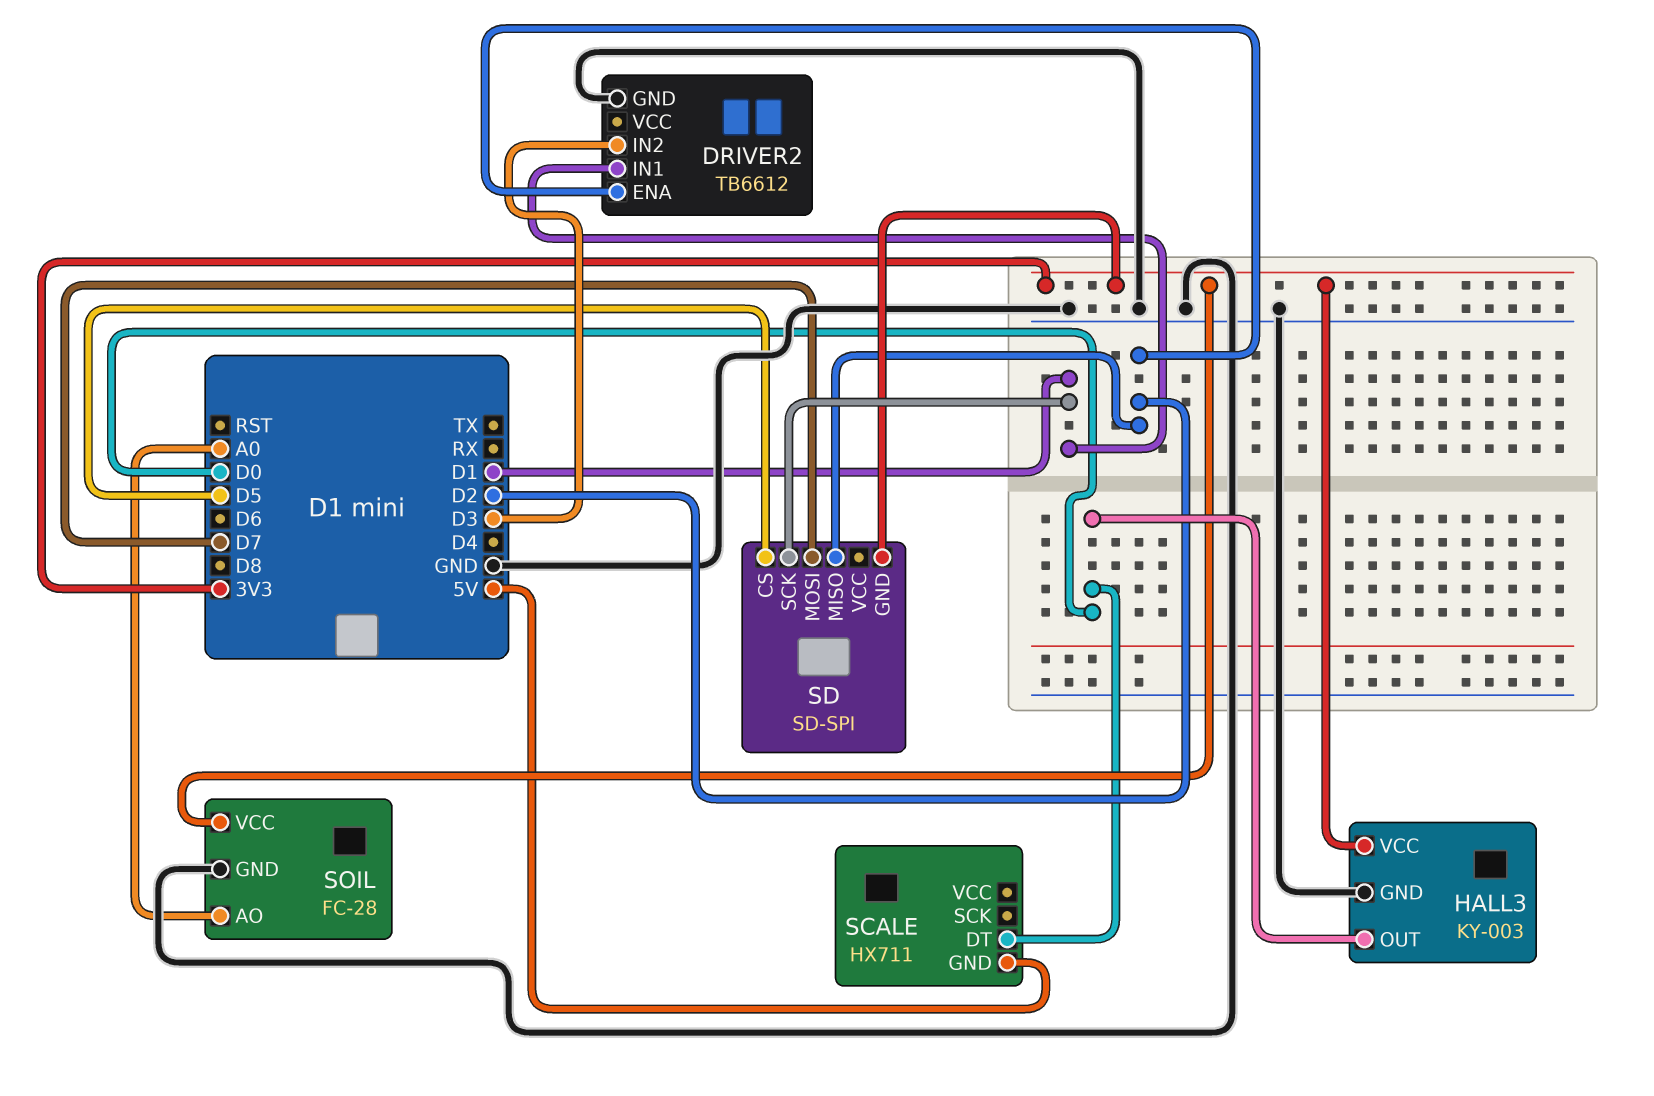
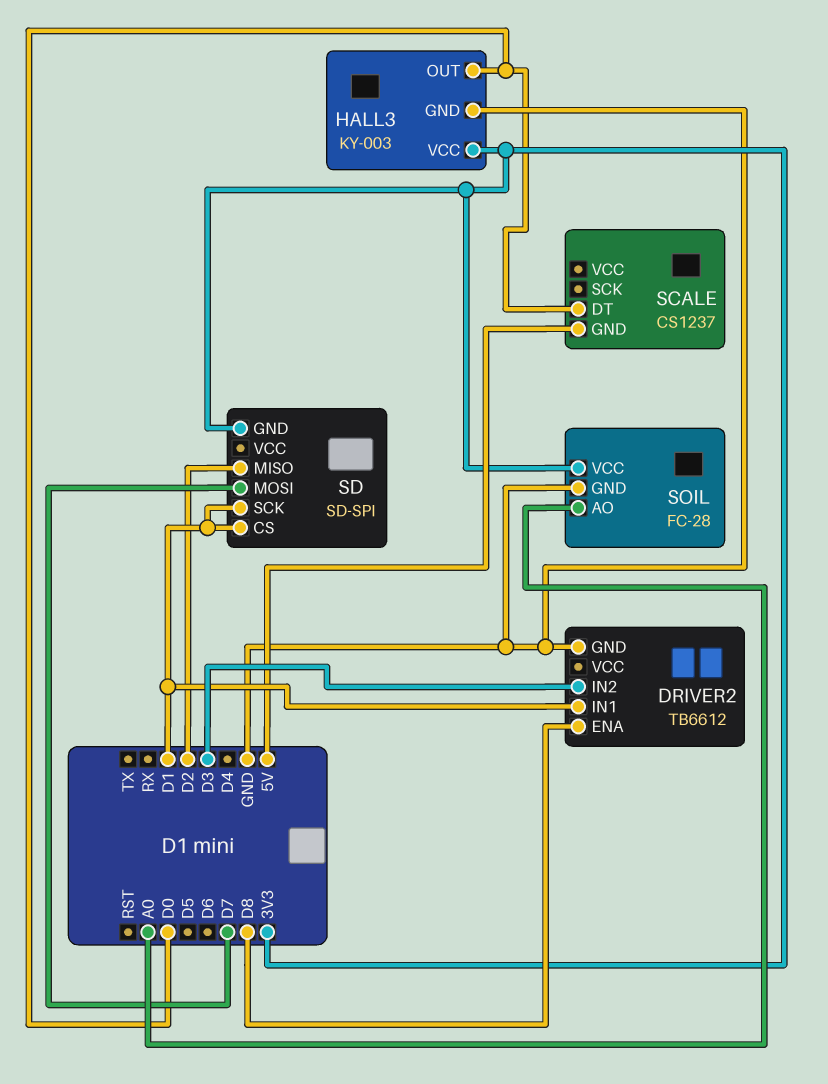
DRIVER2 pin ENA: D2 -> D8
SCALE: HX711 -> CS1237
SD pin CS: D5 -> D1

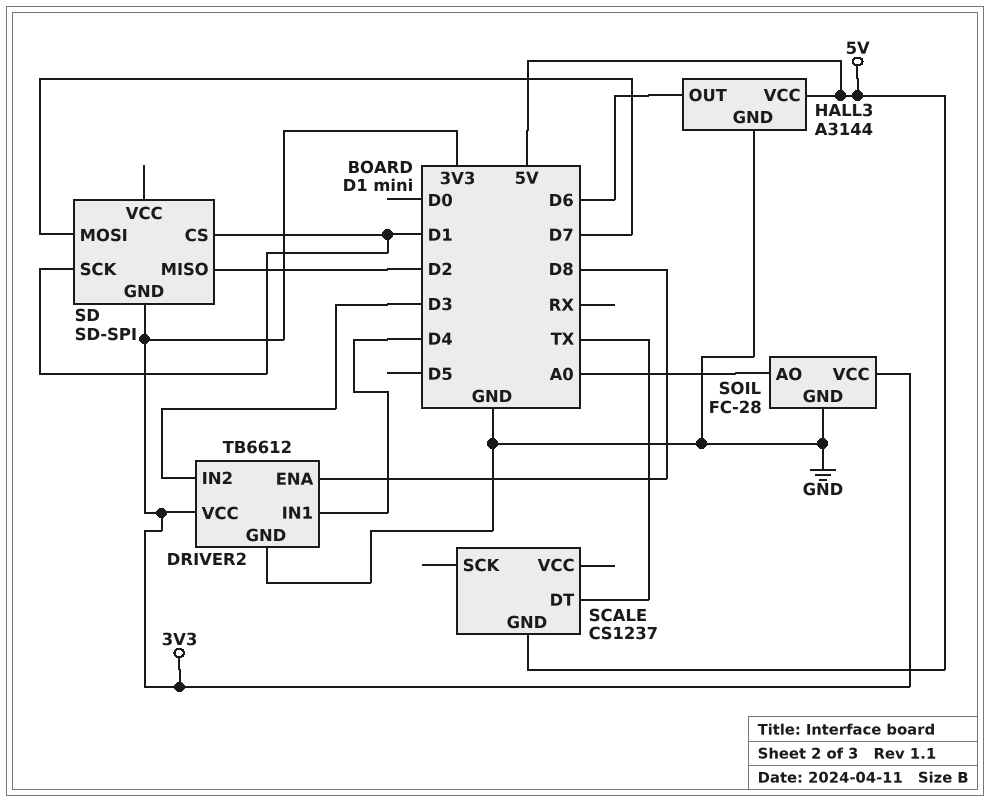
DRIVER2 pin IN1: D1 -> D4
DRIVER2 pin VCC: none -> 3V3
HALL3: KY-003 -> A3144
HALL3 pin OUT: D0 -> D6
HALL3 pin VCC: 3V3 -> 5V
SCALE pin DT: D0 -> TX

